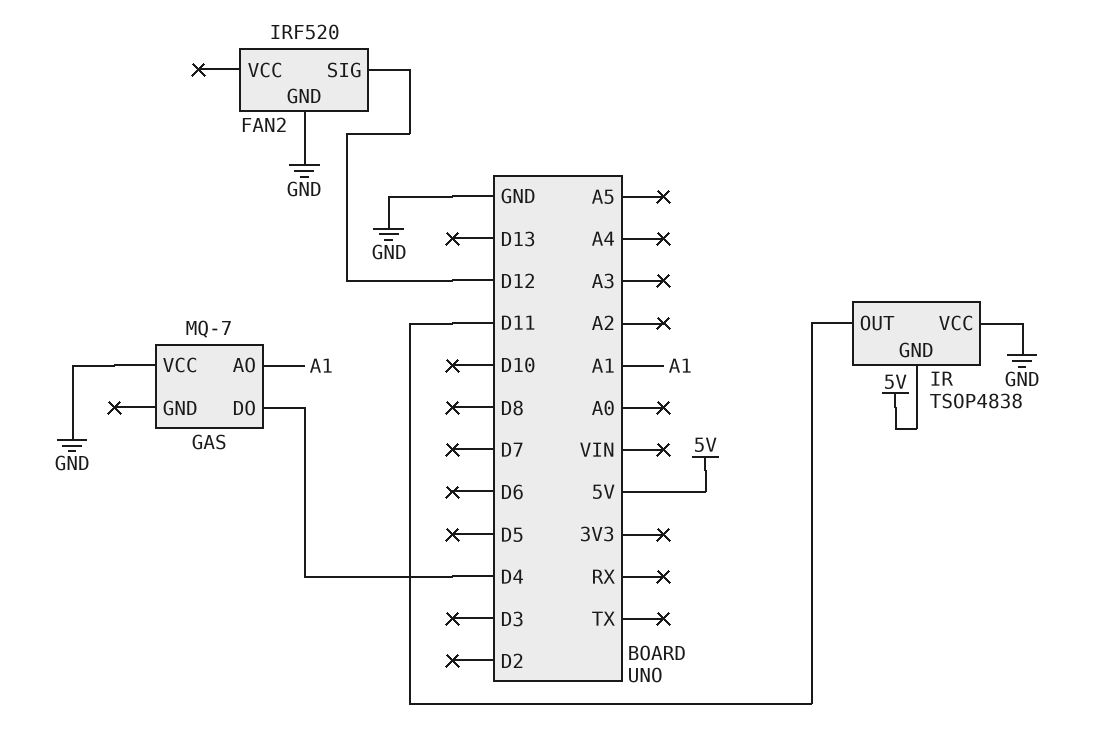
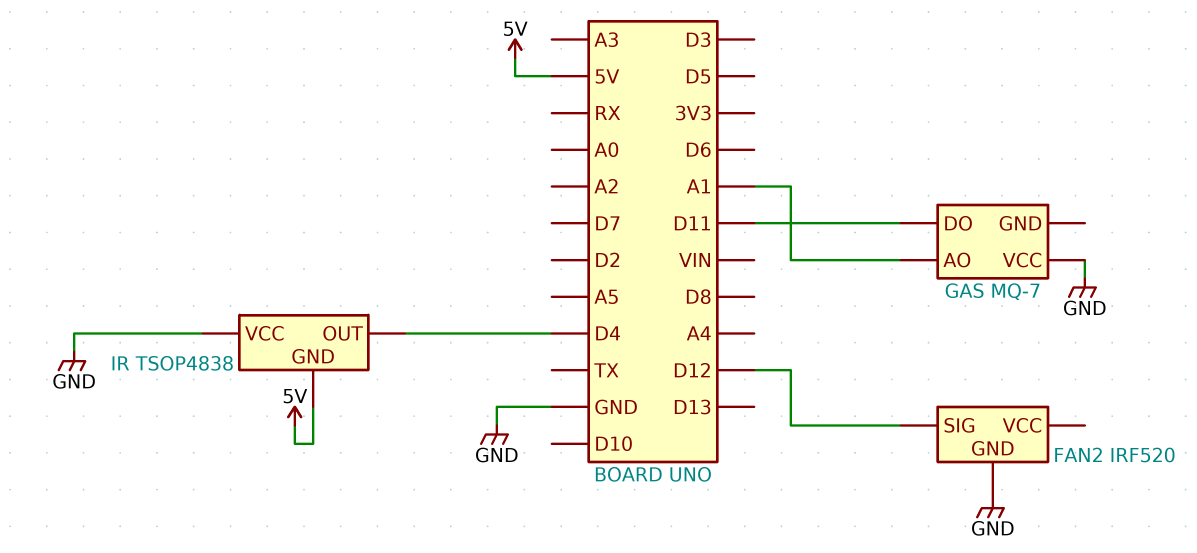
GAS pin DO: D4 -> D11
IR pin OUT: D11 -> D4

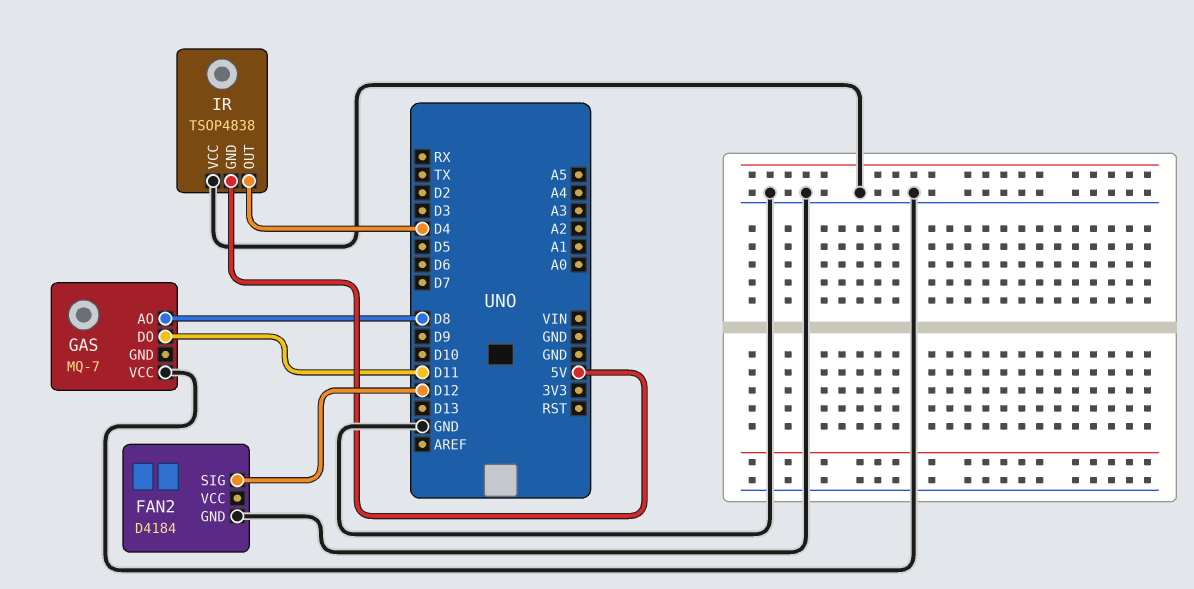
FAN2: IRF520 -> D4184
GAS pin AO: A1 -> D8

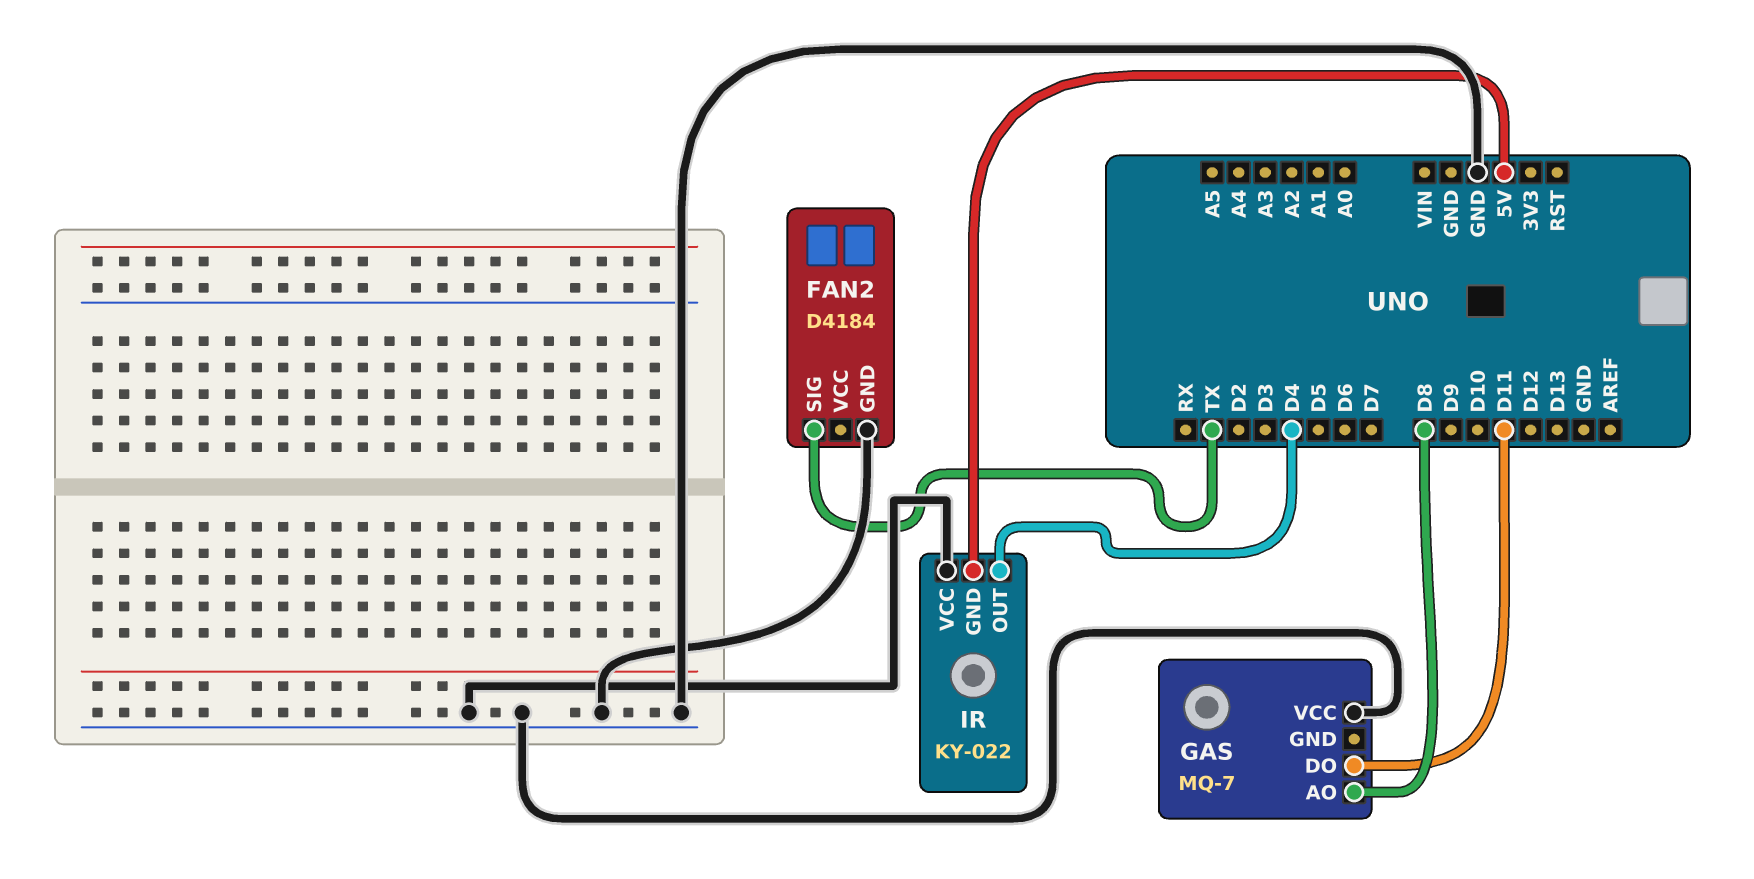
FAN2 pin SIG: D12 -> TX
IR: TSOP4838 -> KY-022

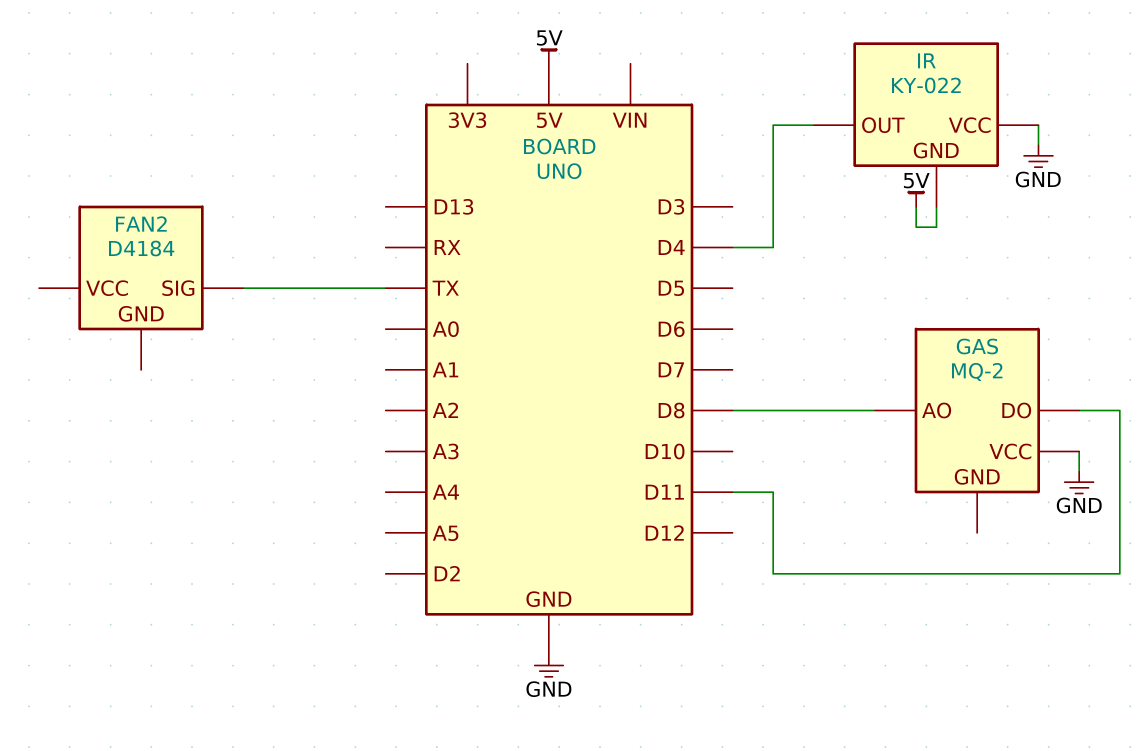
FAN2 pin GND: GND -> none
GAS: MQ-7 -> MQ-2

